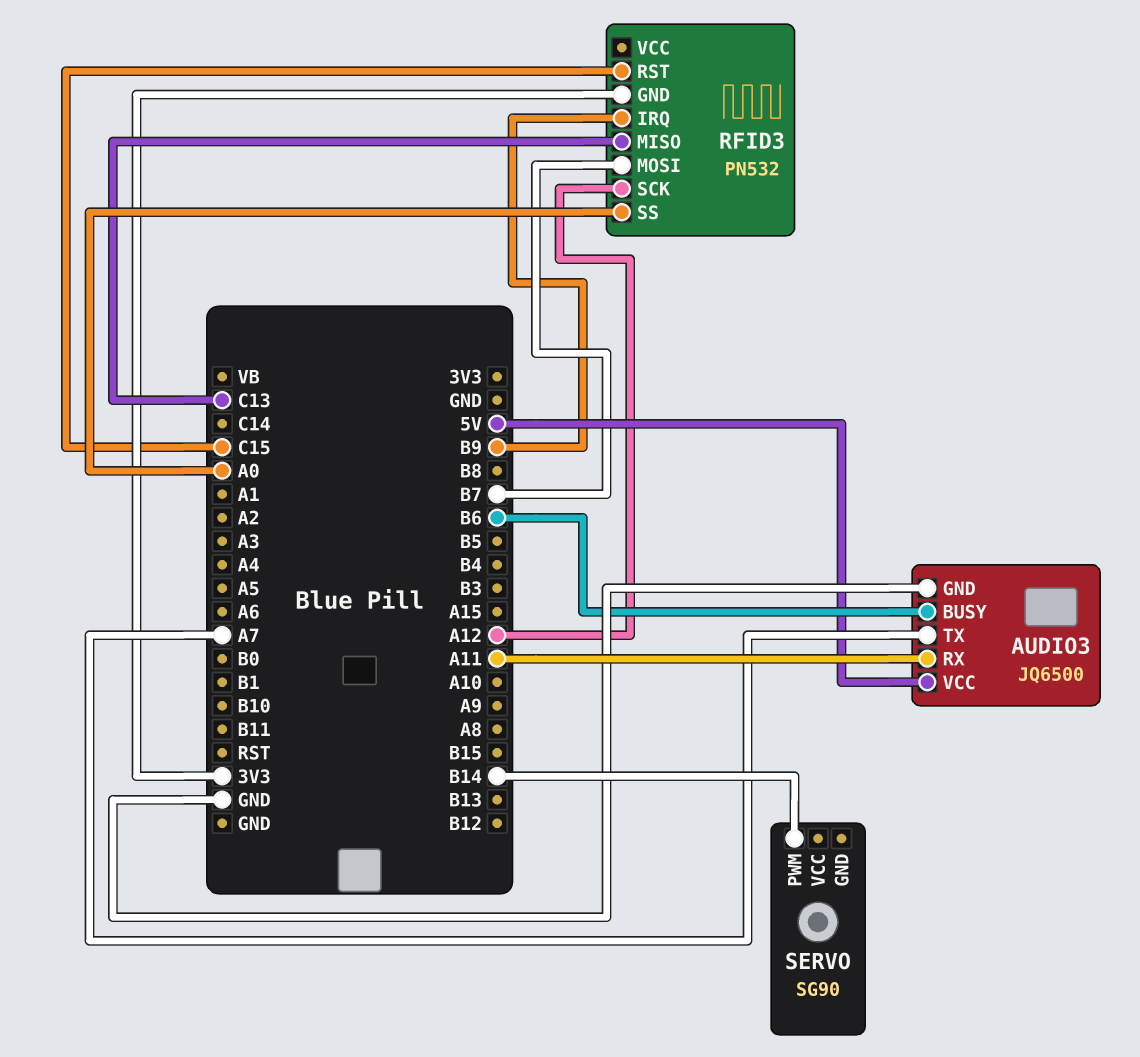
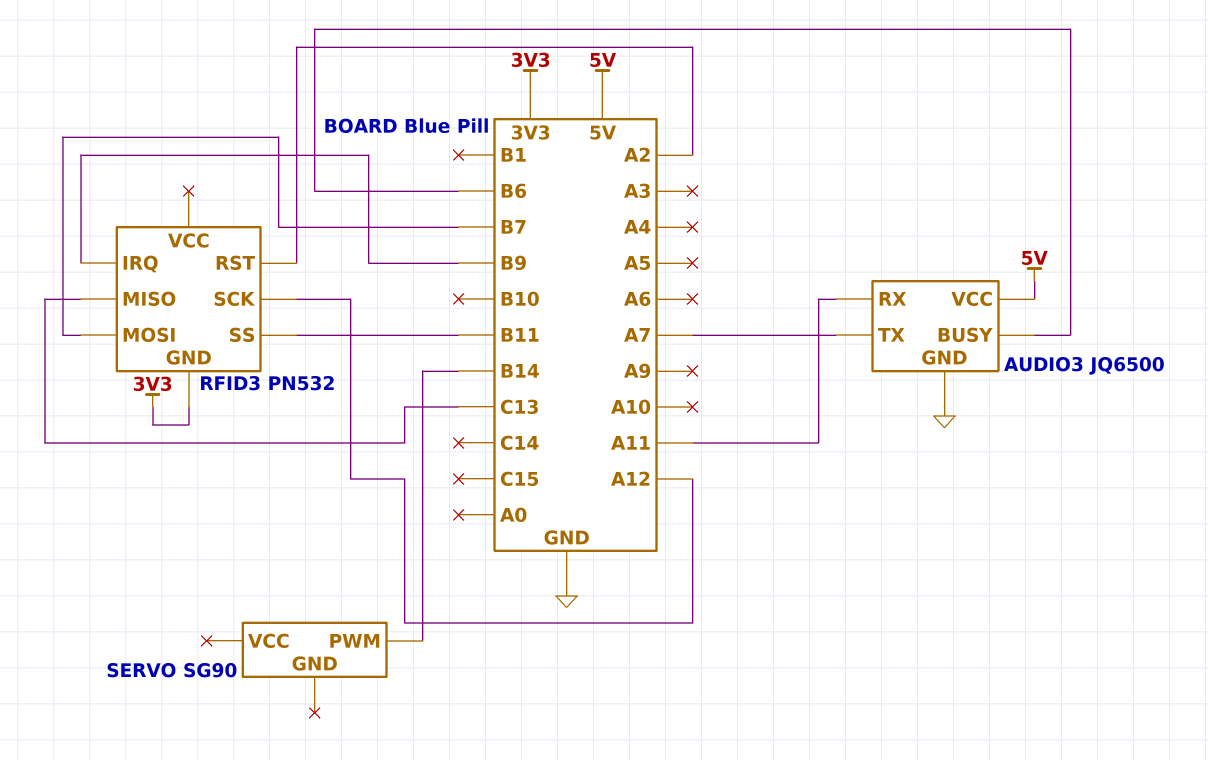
RFID3 pin RST: C15 -> A2
RFID3 pin SS: A0 -> B11

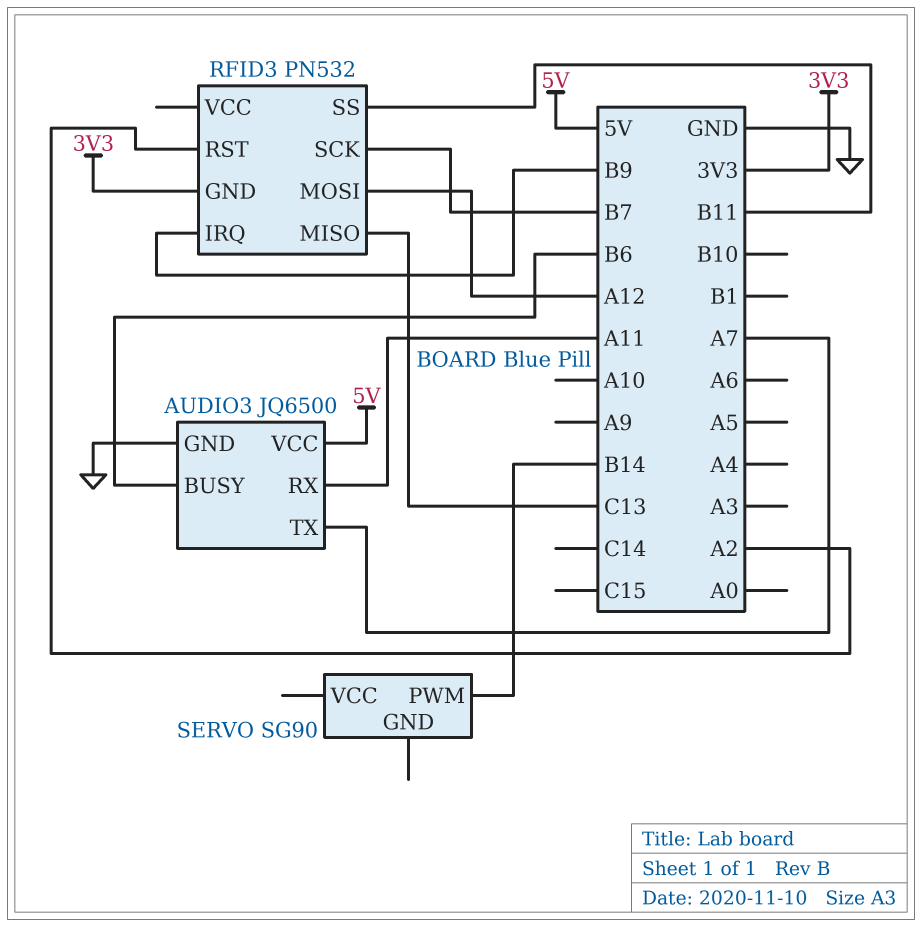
RFID3 pin MOSI: B7 -> A12
RFID3 pin SCK: A12 -> B7

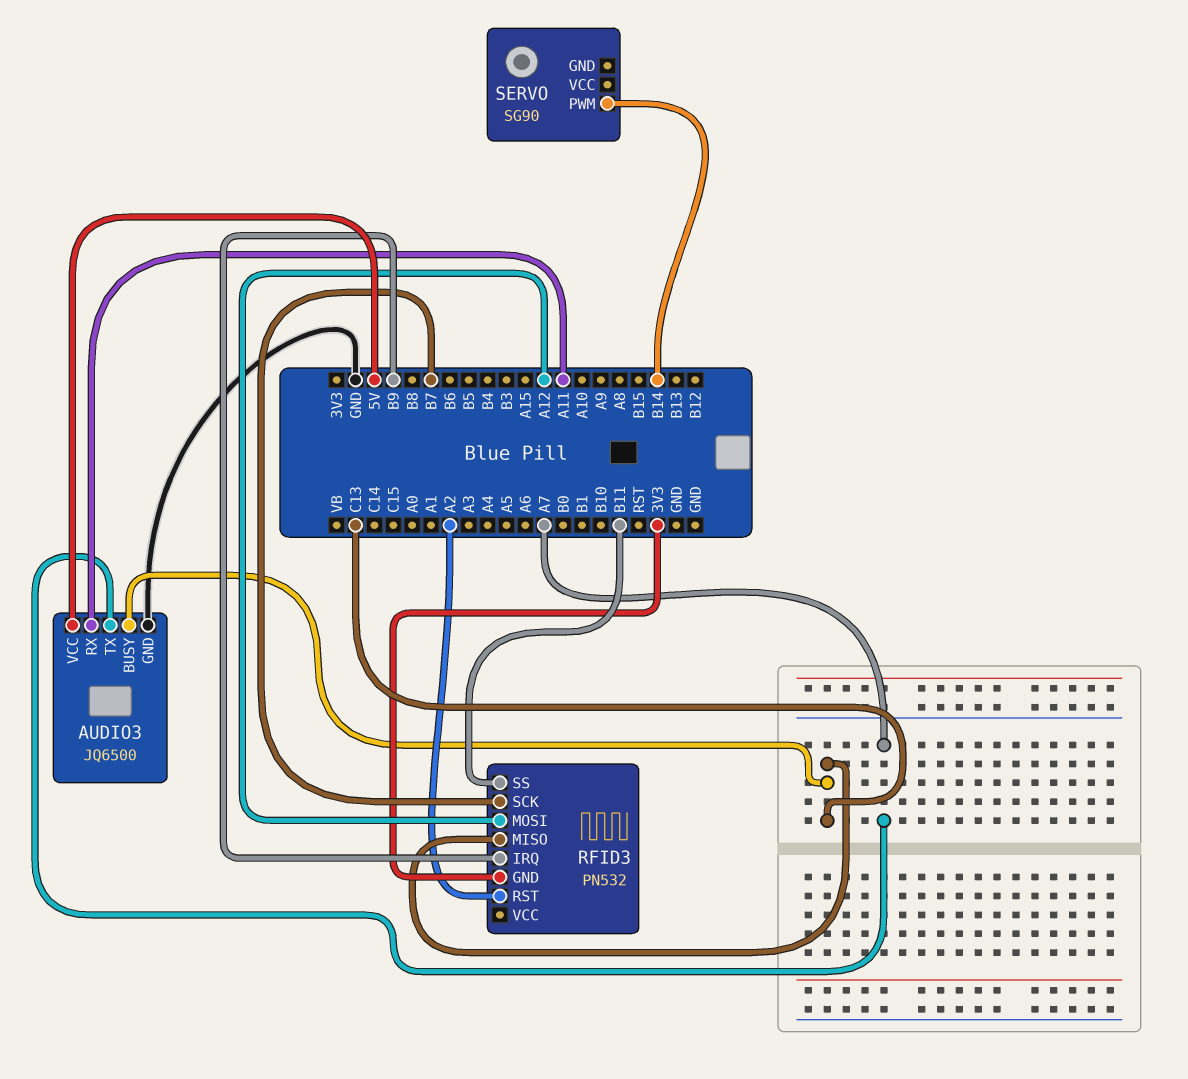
AUDIO3 pin BUSY: B6 -> C13

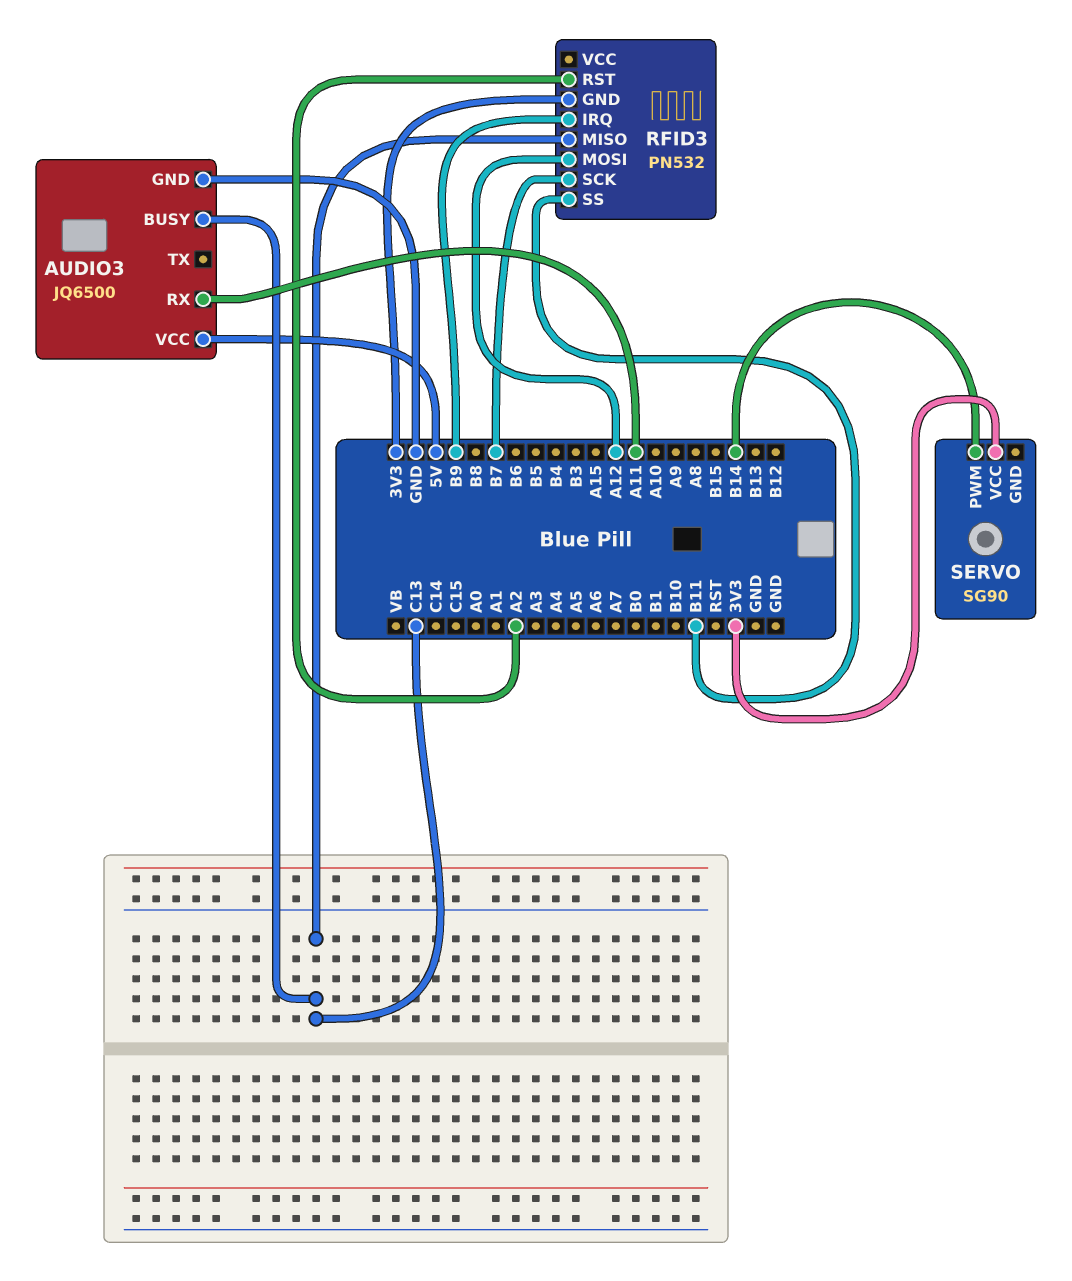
AUDIO3 pin TX: A7 -> none
SERVO pin VCC: none -> 3V3

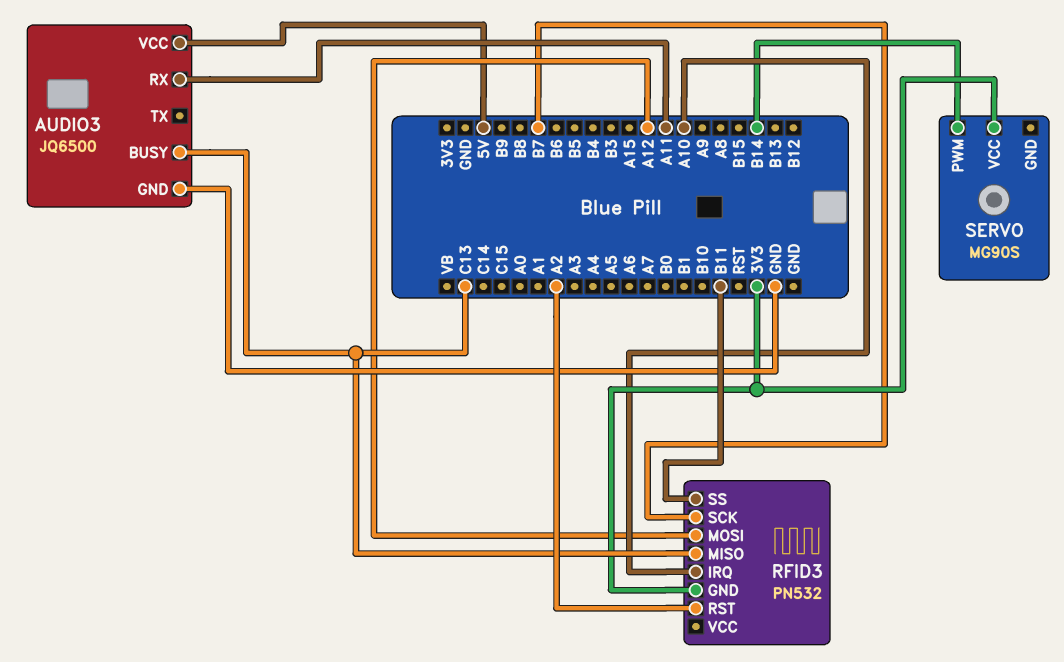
RFID3 pin IRQ: B9 -> A10
SERVO: SG90 -> MG90S

